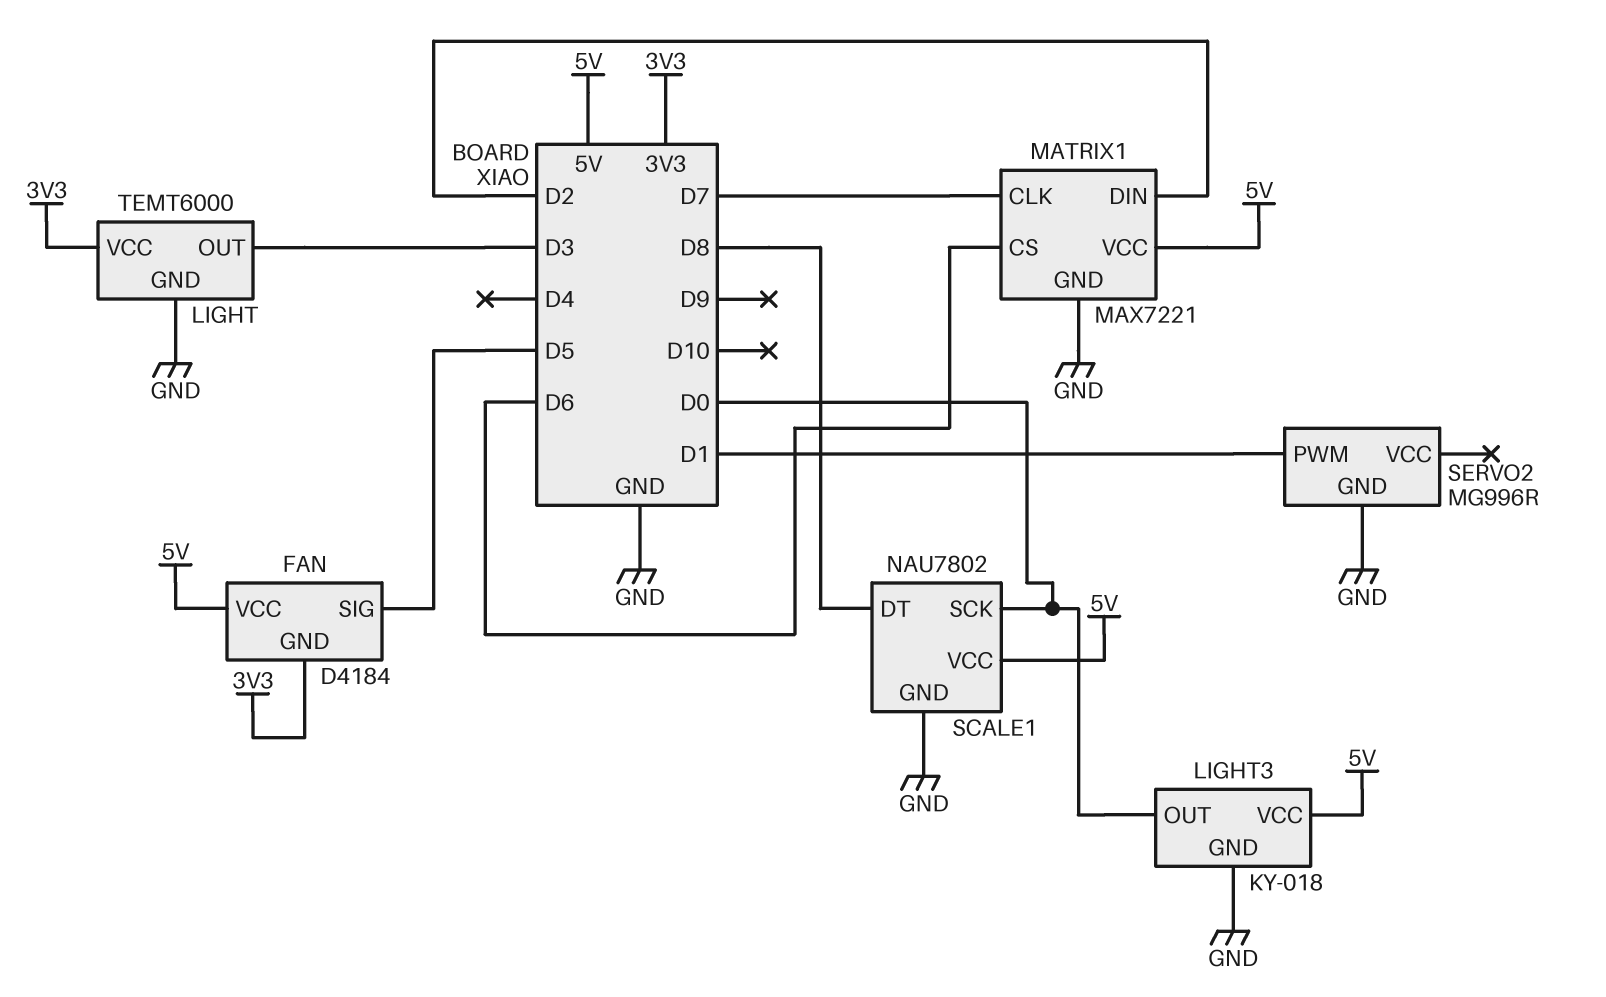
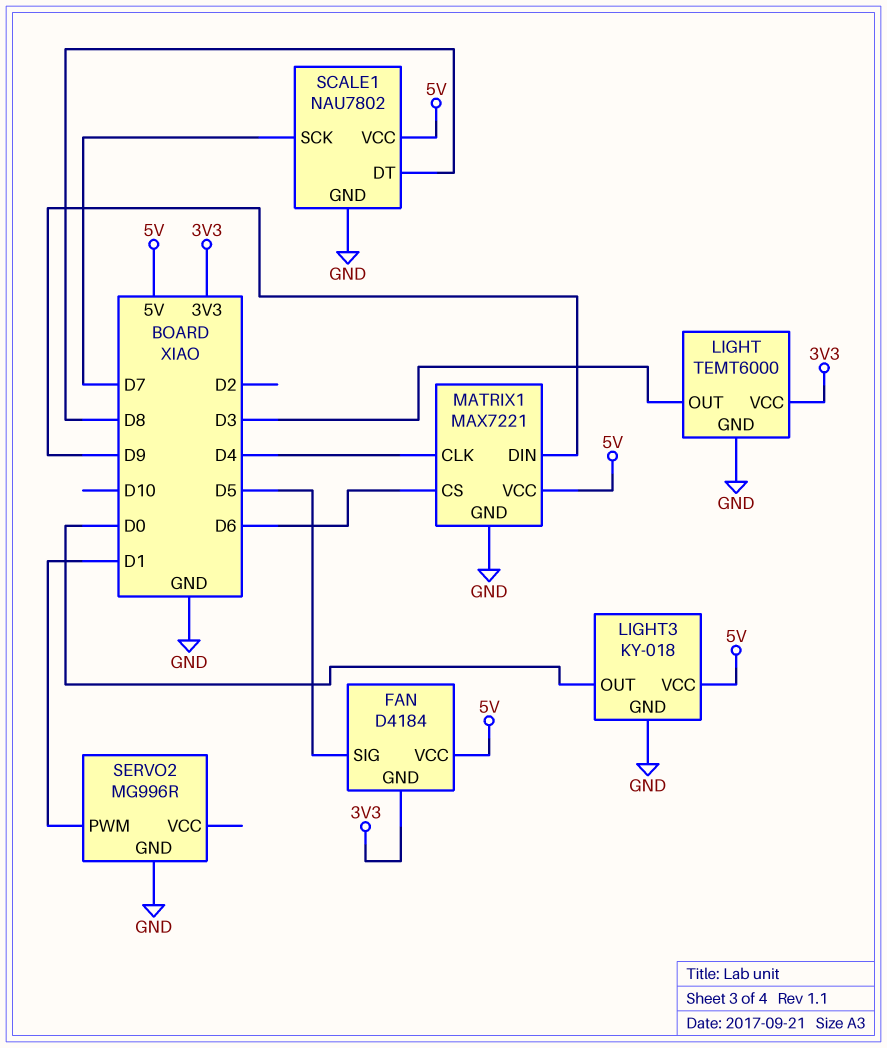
MATRIX1 pin CLK: D7 -> D4
MATRIX1 pin DIN: D2 -> D9
SCALE1 pin SCK: D0 -> D7

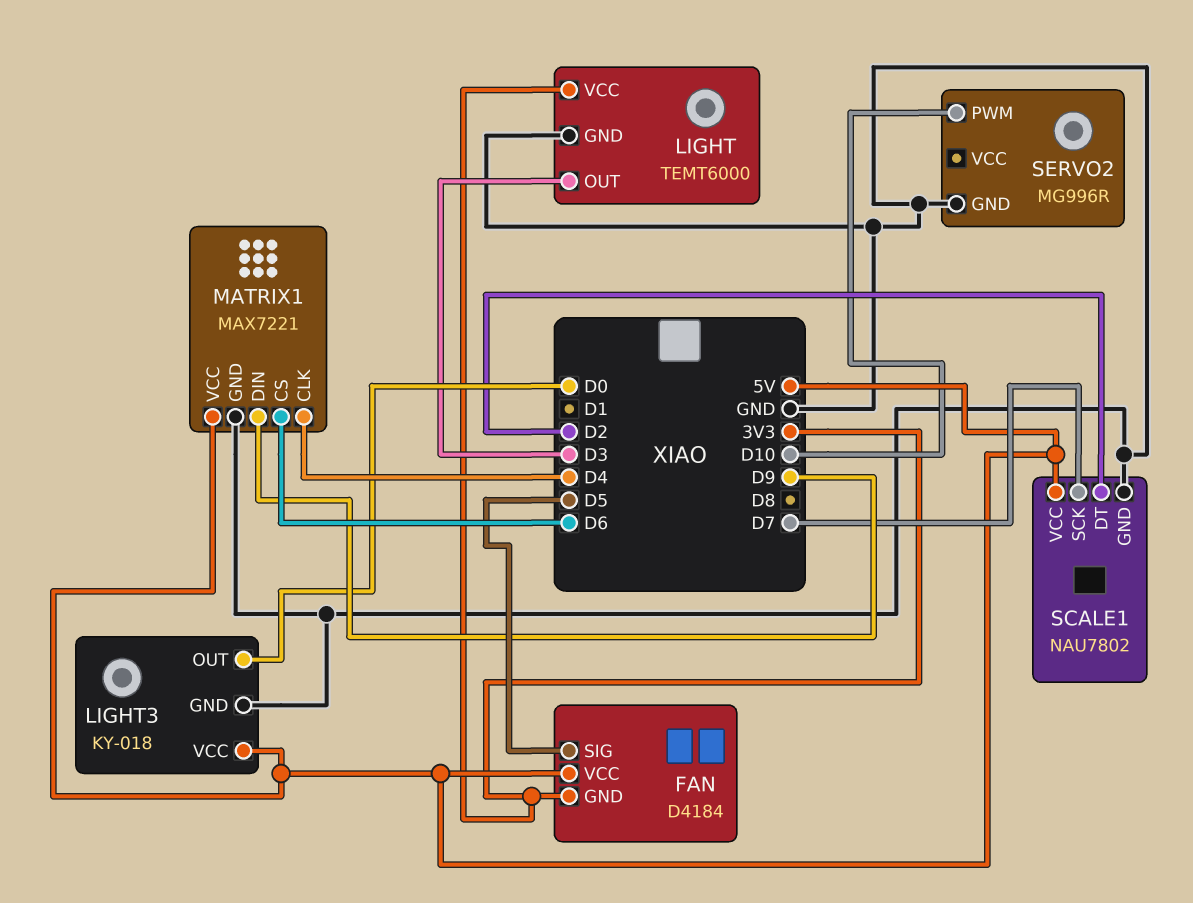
SCALE1 pin DT: D8 -> D2
SERVO2 pin PWM: D1 -> D10

